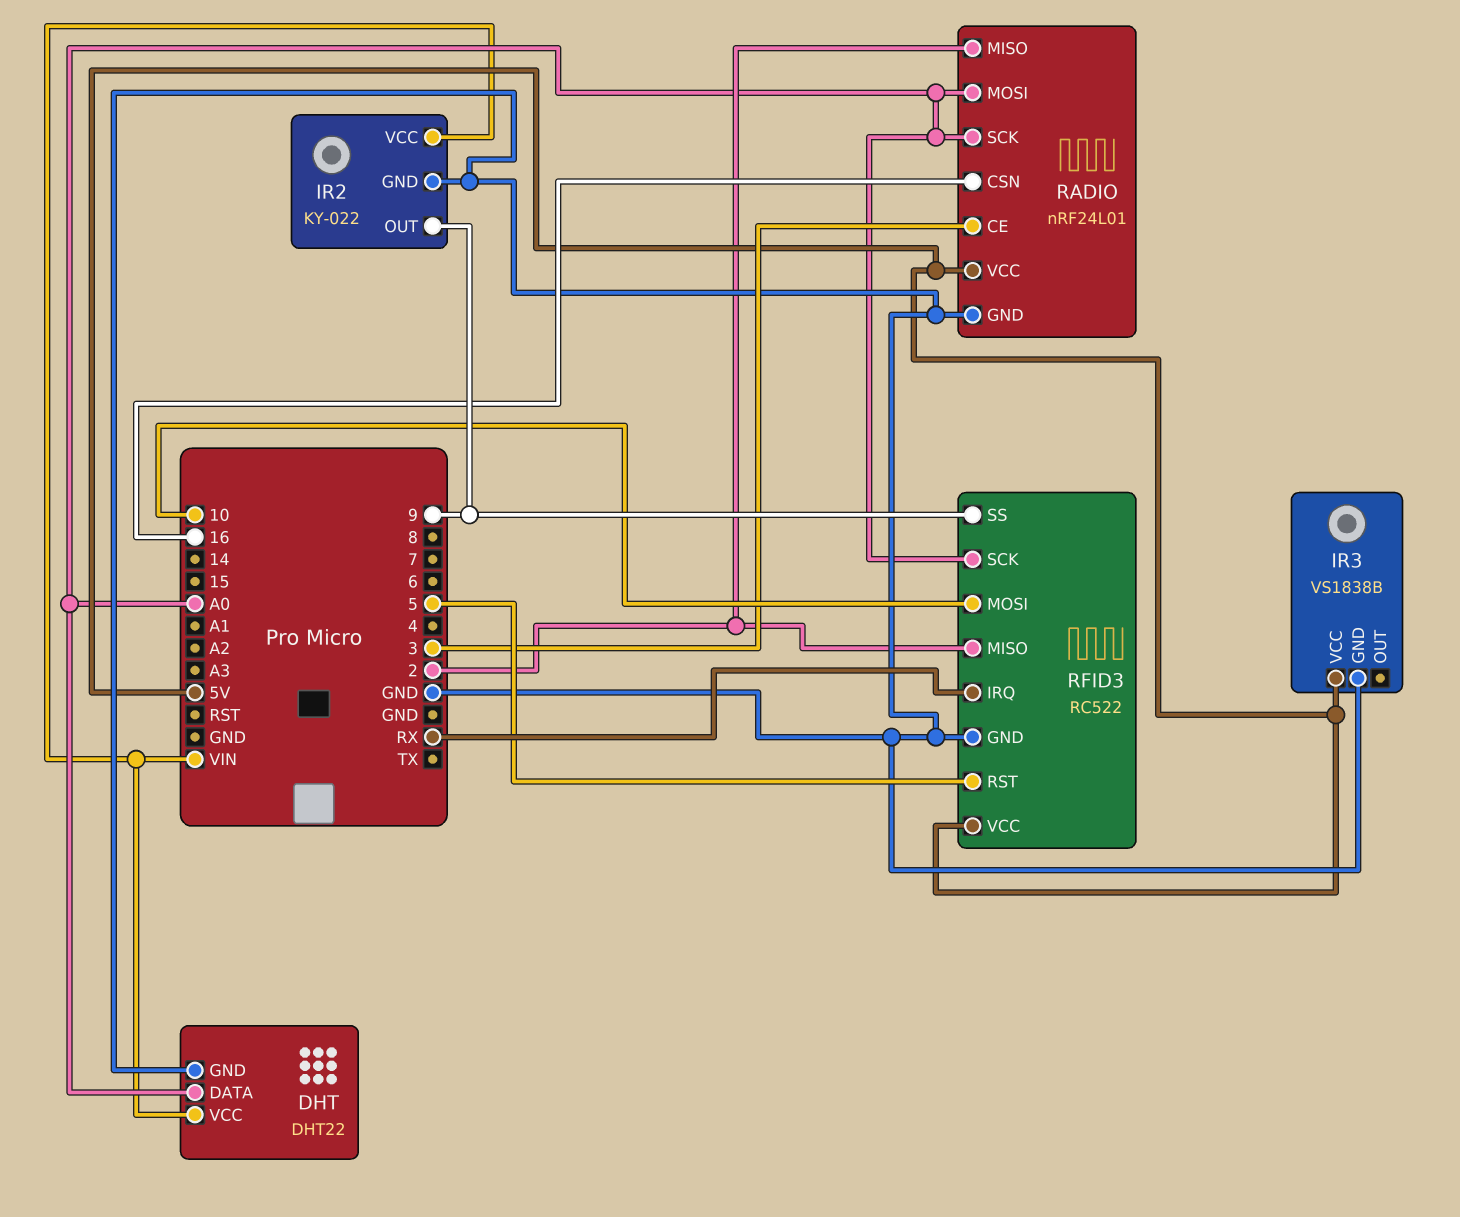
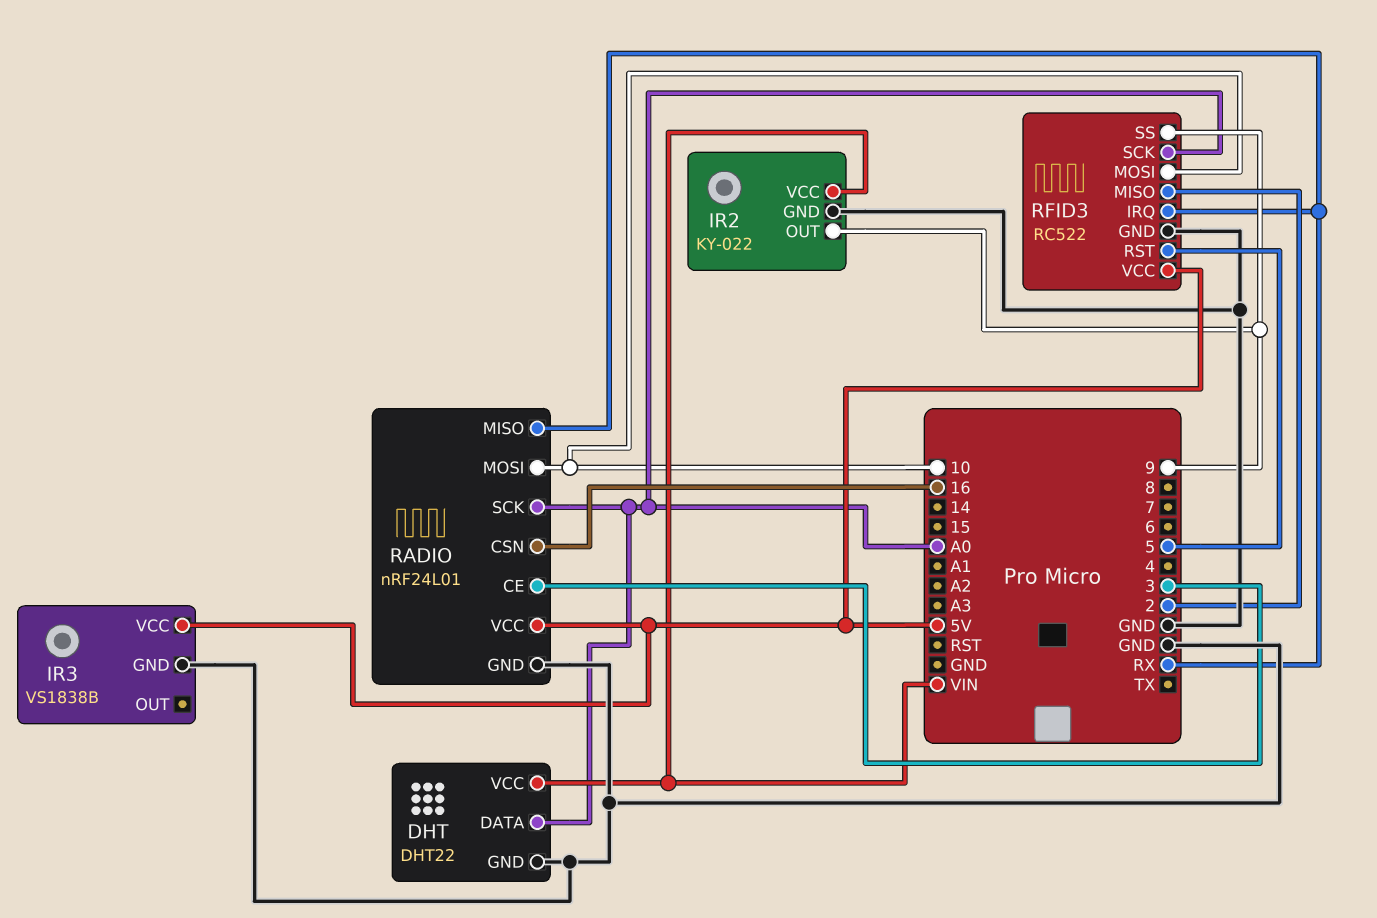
RADIO pin MISO: 2 -> RX
RADIO pin MOSI: A0 -> 10

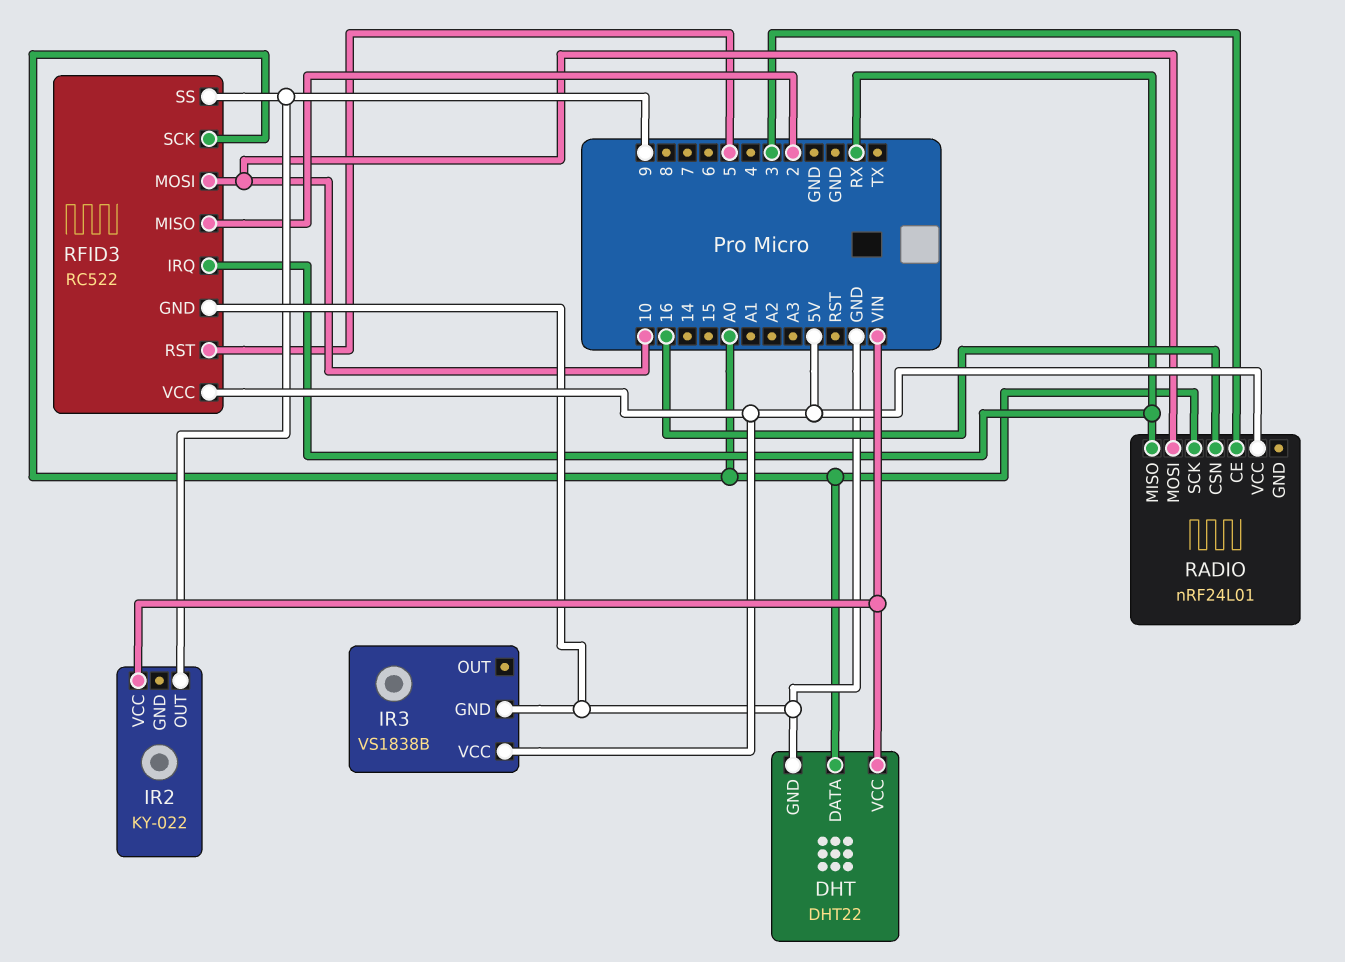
IR2 pin GND: GND -> none
RADIO pin GND: GND -> none

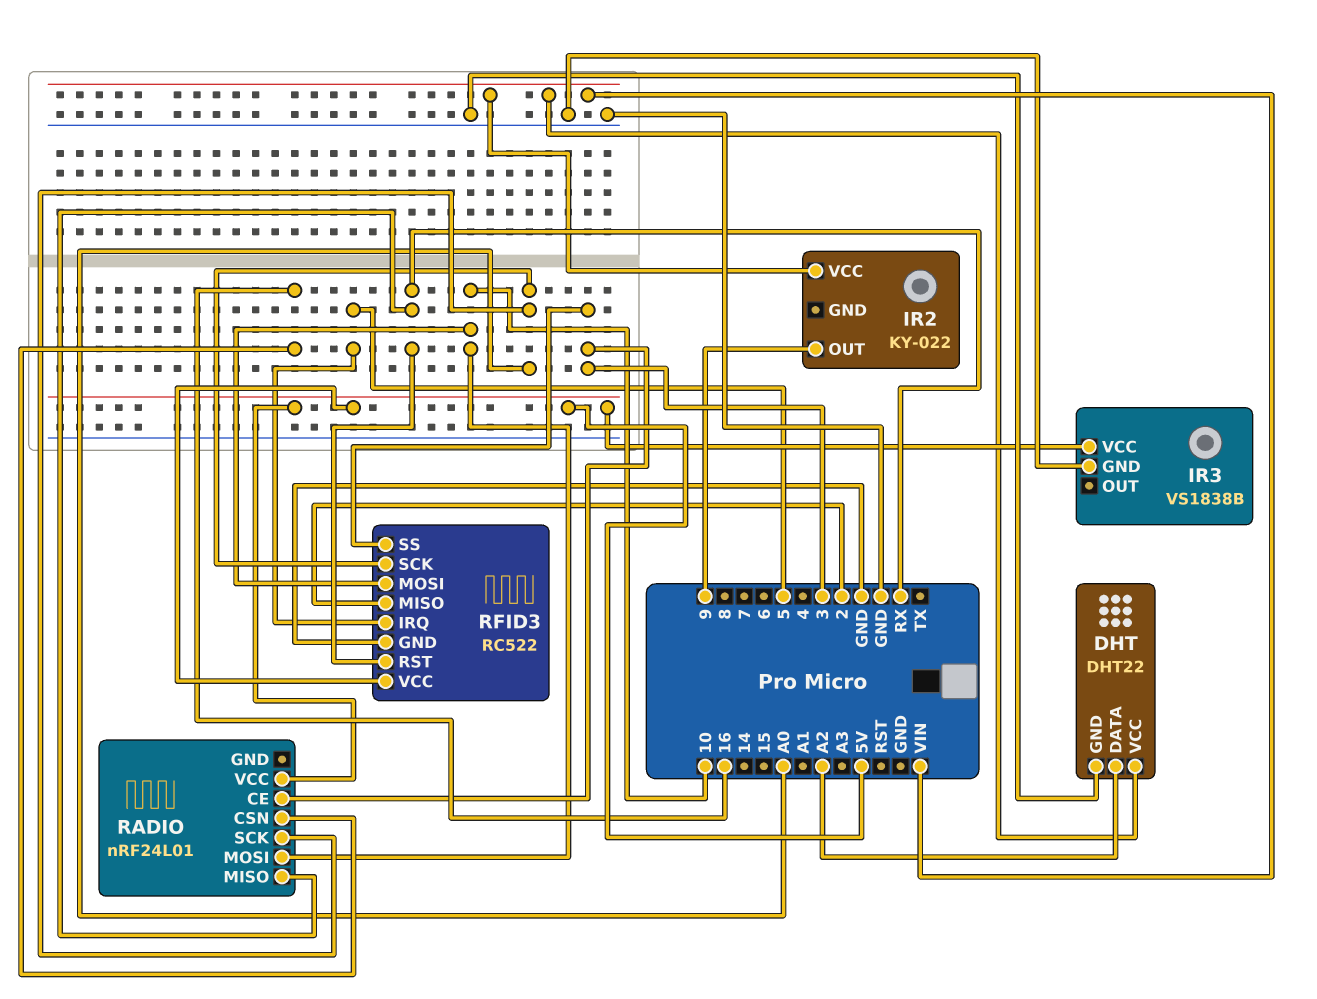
DHT pin DATA: A0 -> A2
RFID3 pin IRQ: RX -> 5
RFID3 pin RST: 5 -> RX
RFID3 pin SS: 9 -> 3

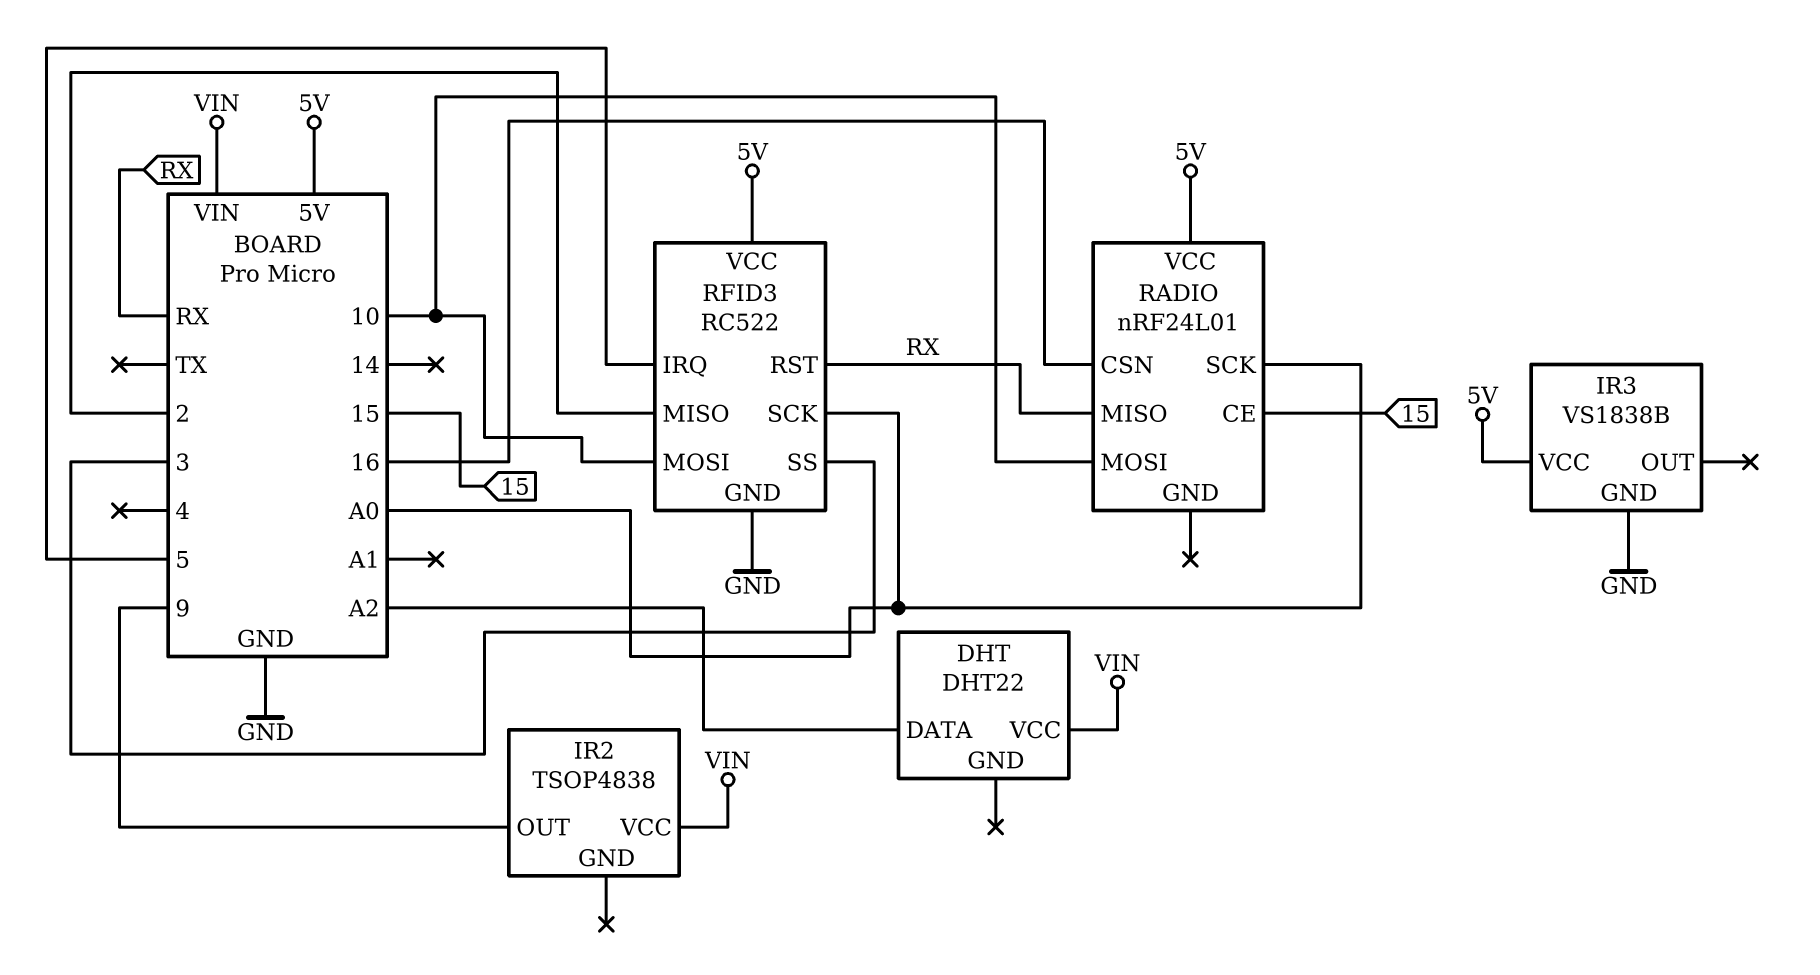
DHT pin GND: GND -> none
IR2: KY-022 -> TSOP4838
RADIO pin CE: 3 -> 15

